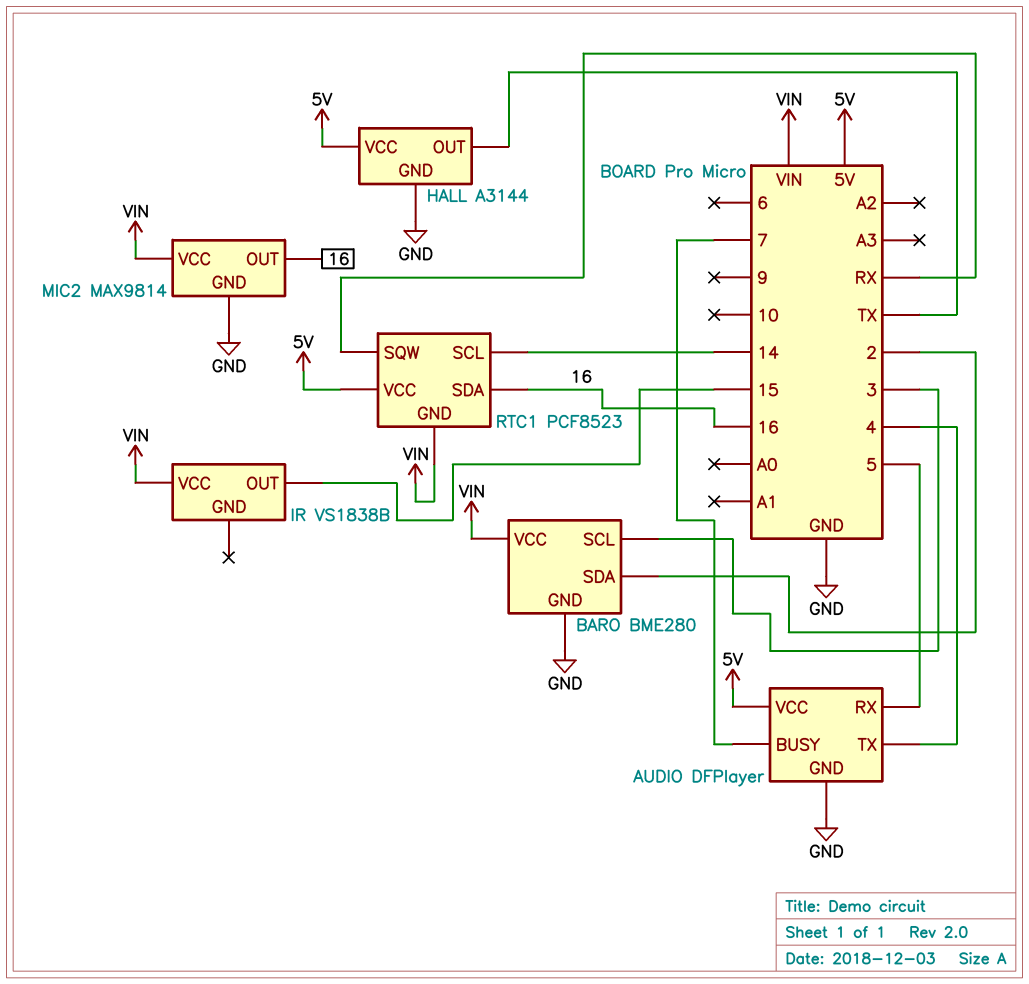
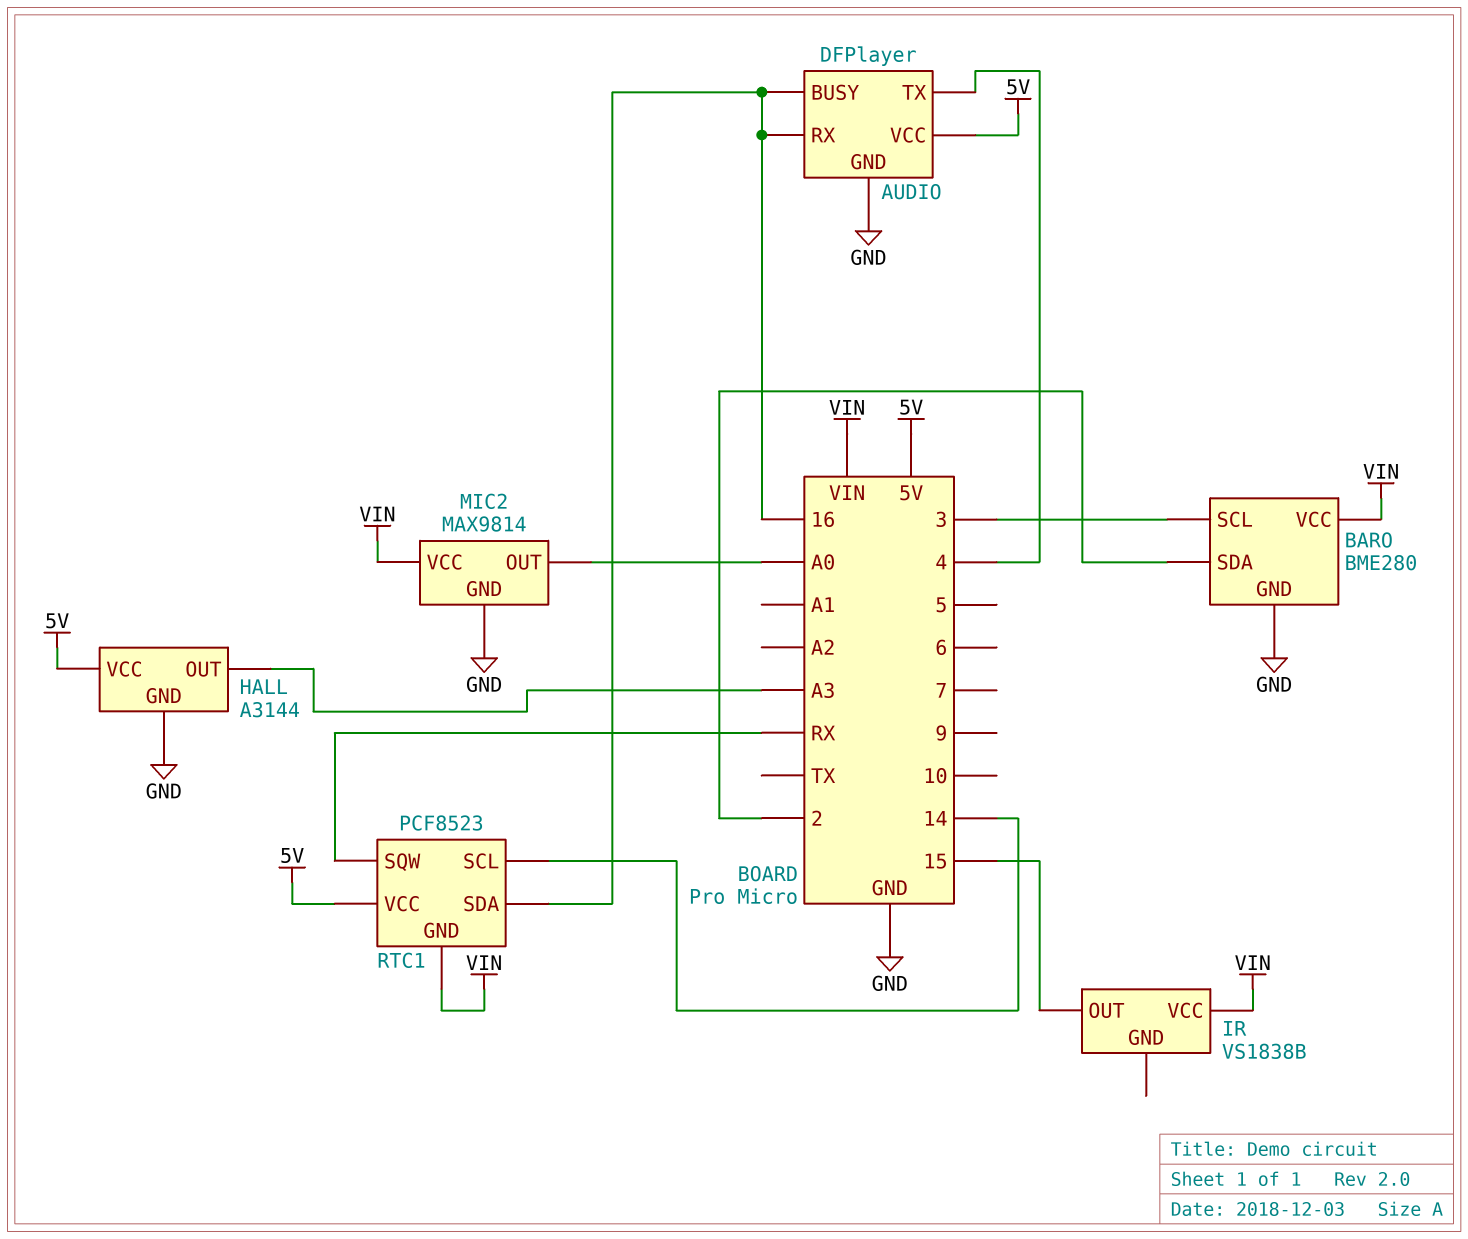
AUDIO pin BUSY: 7 -> 16
AUDIO pin RX: 5 -> 16
HALL pin OUT: TX -> A3
MIC2 pin OUT: 16 -> A0

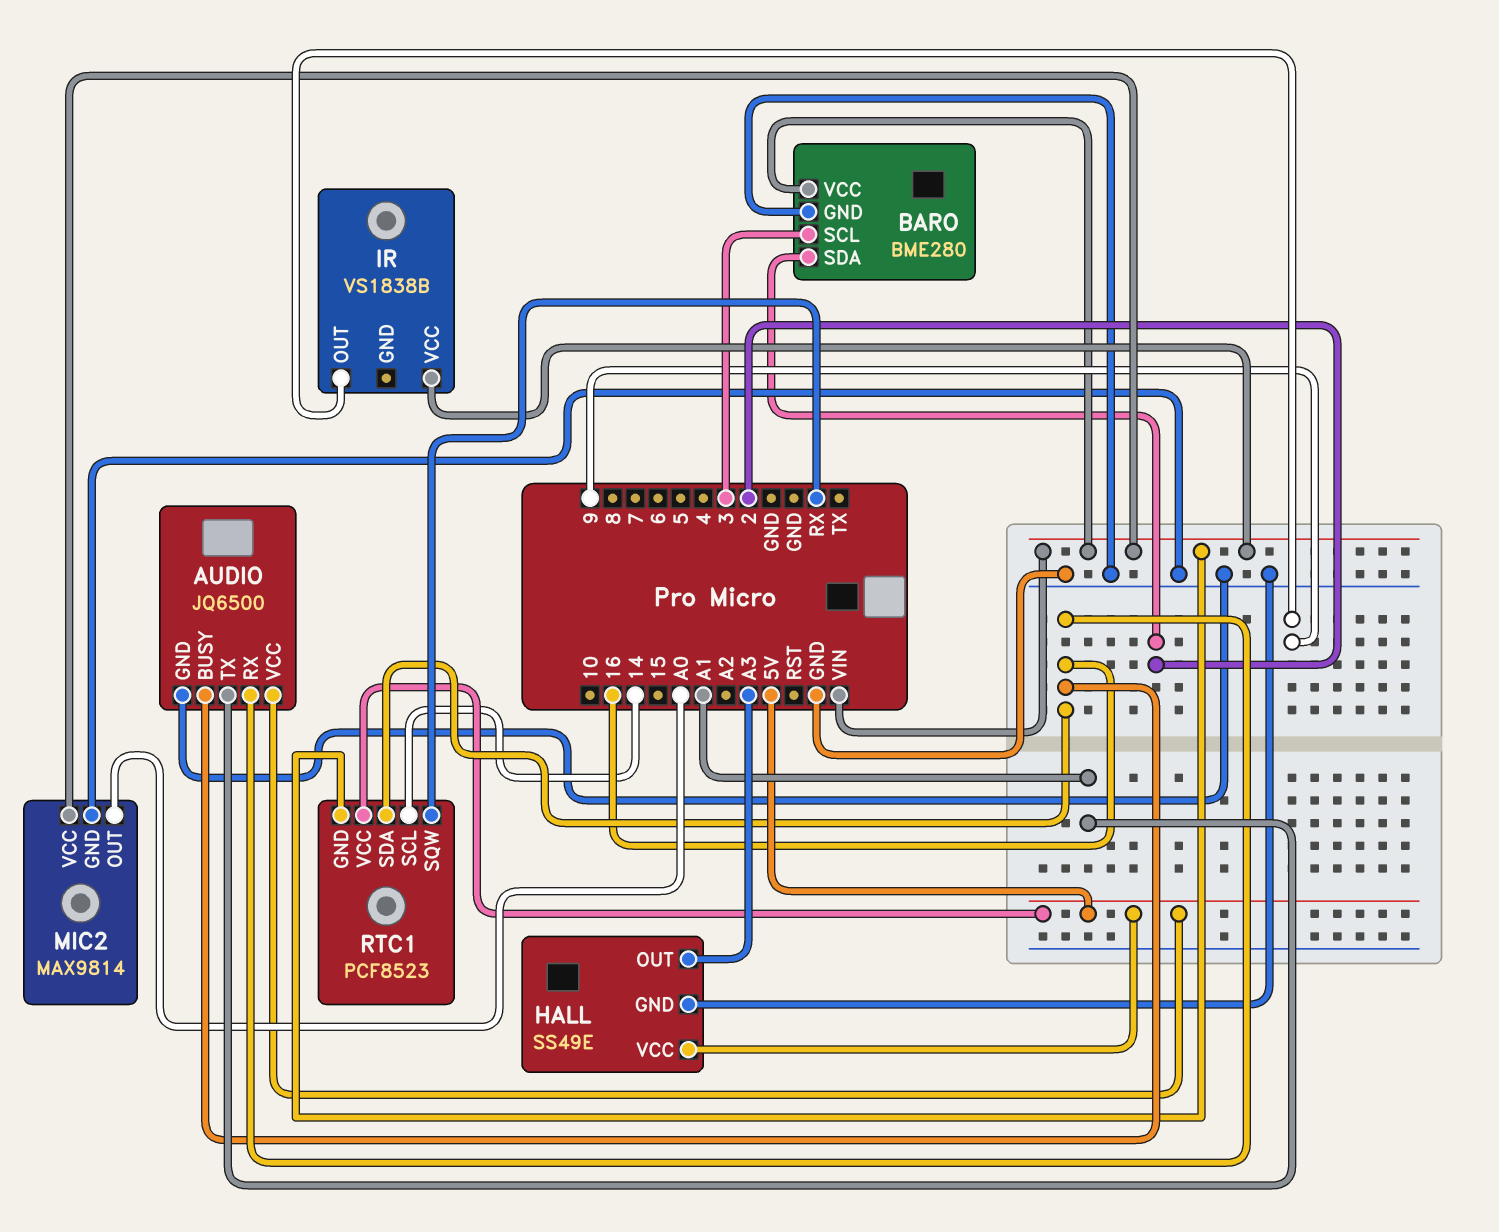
AUDIO: DFPlayer -> JQ6500
AUDIO pin TX: 4 -> A1
HALL: A3144 -> SS49E
IR pin OUT: 15 -> 9

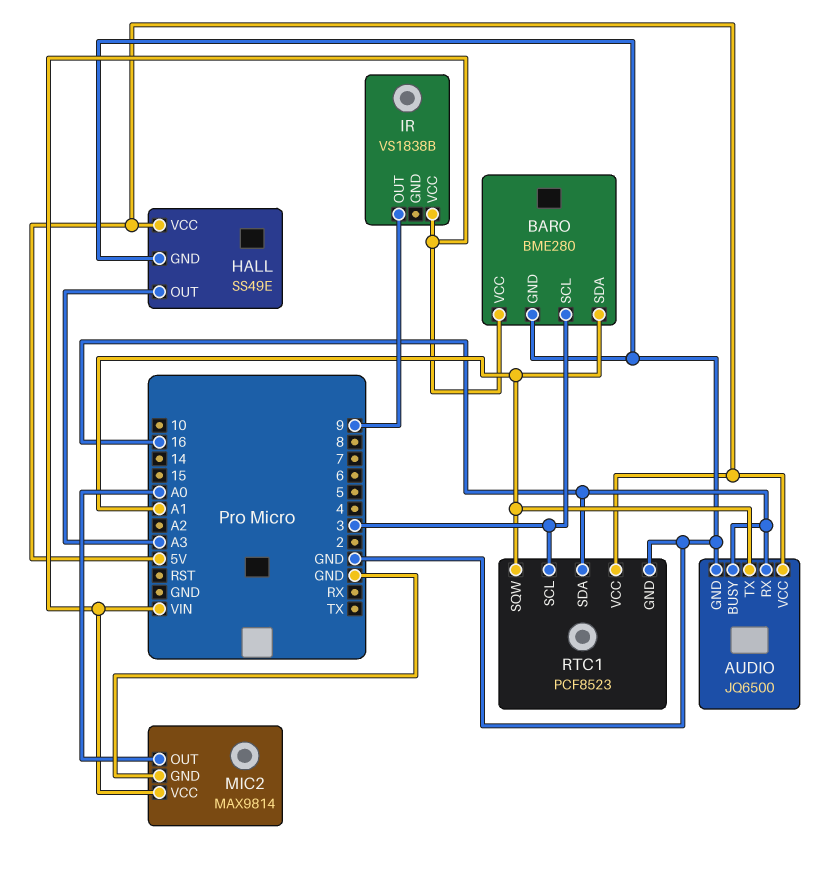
BARO pin SDA: 2 -> A1
RTC1 pin GND: VIN -> GND
RTC1 pin SCL: 14 -> 3
RTC1 pin SQW: RX -> A1

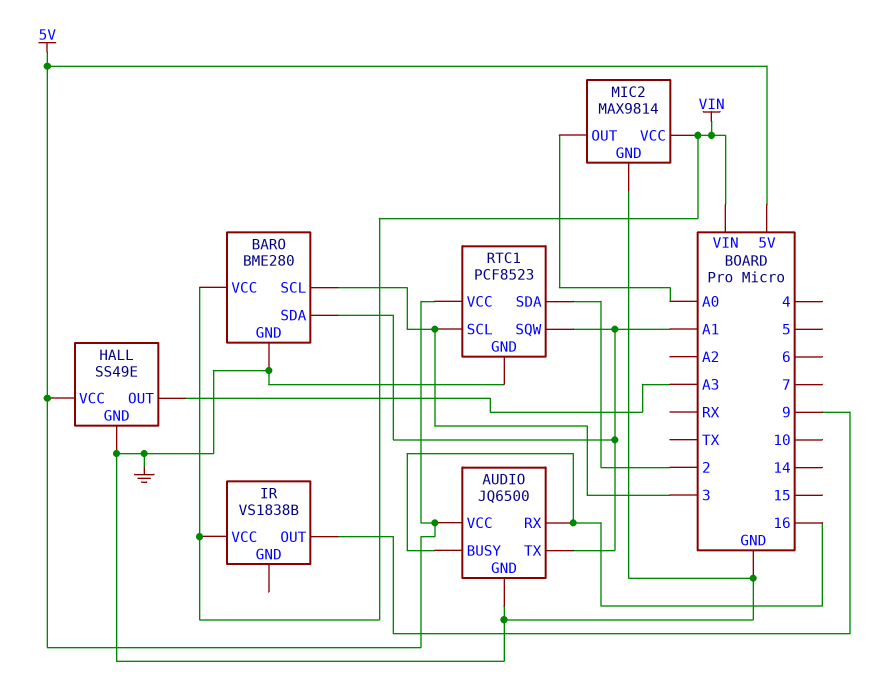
RTC1 pin SDA: 16 -> 2

